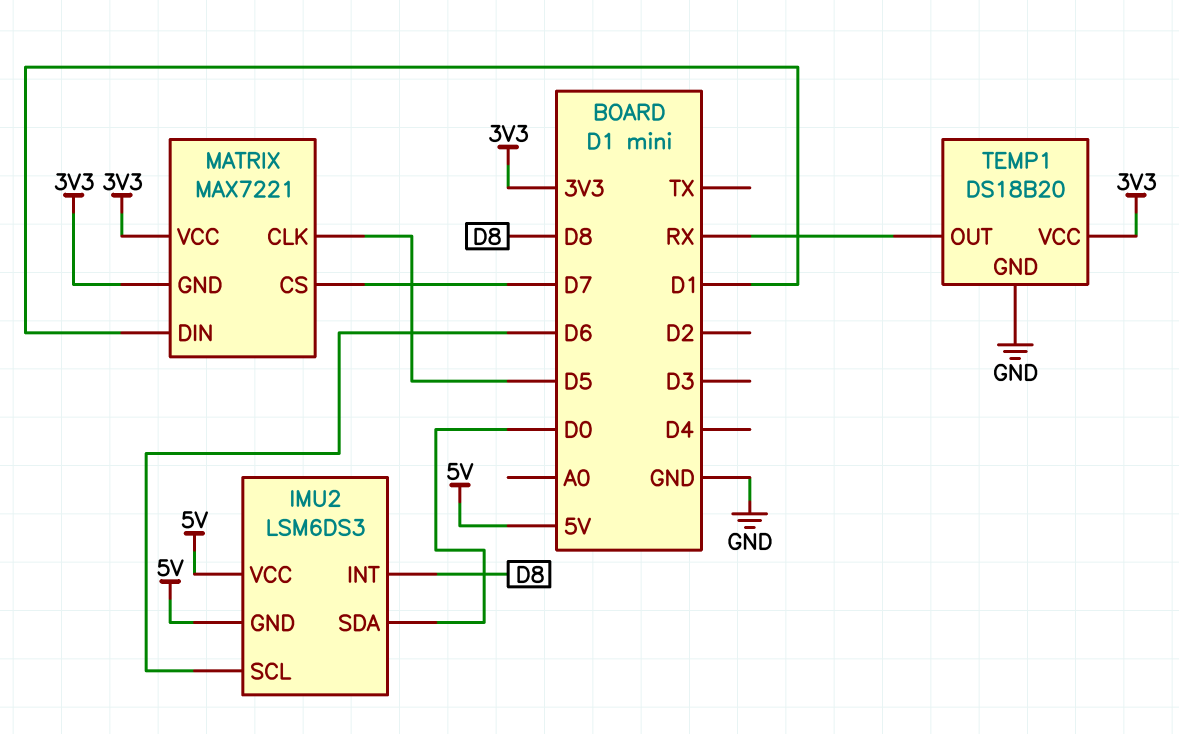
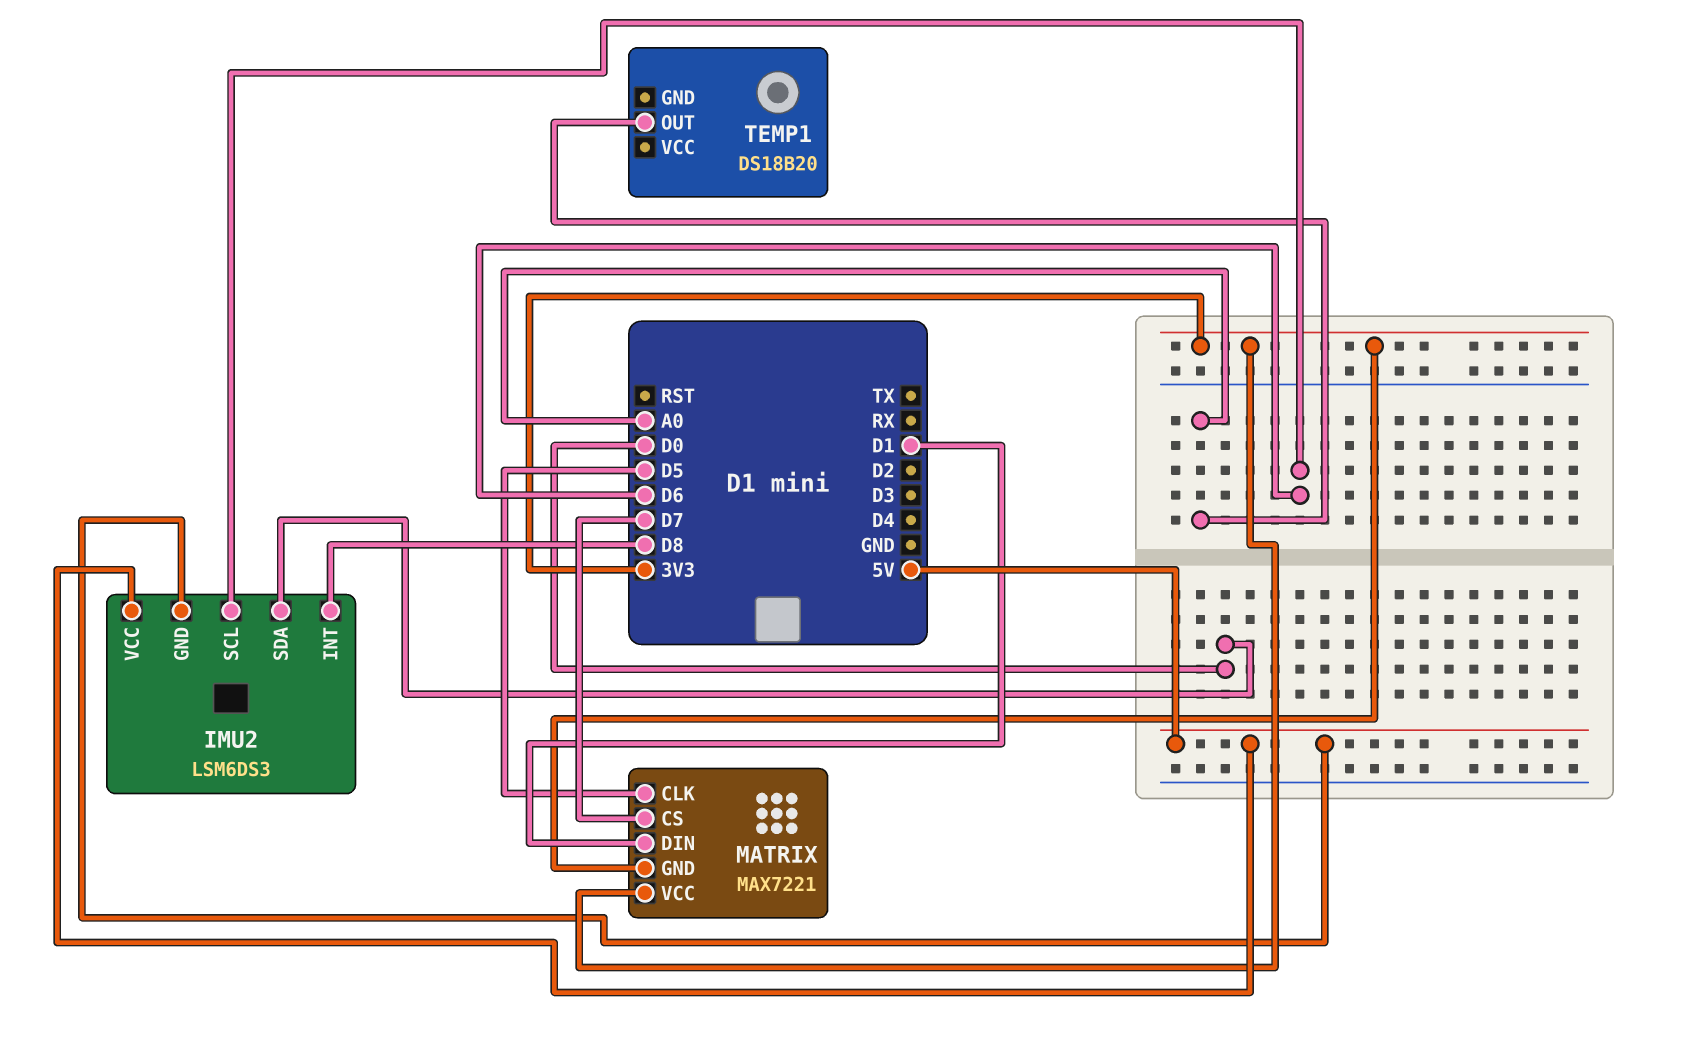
TEMP1 pin GND: GND -> none
TEMP1 pin OUT: RX -> A0
TEMP1 pin VCC: 3V3 -> none

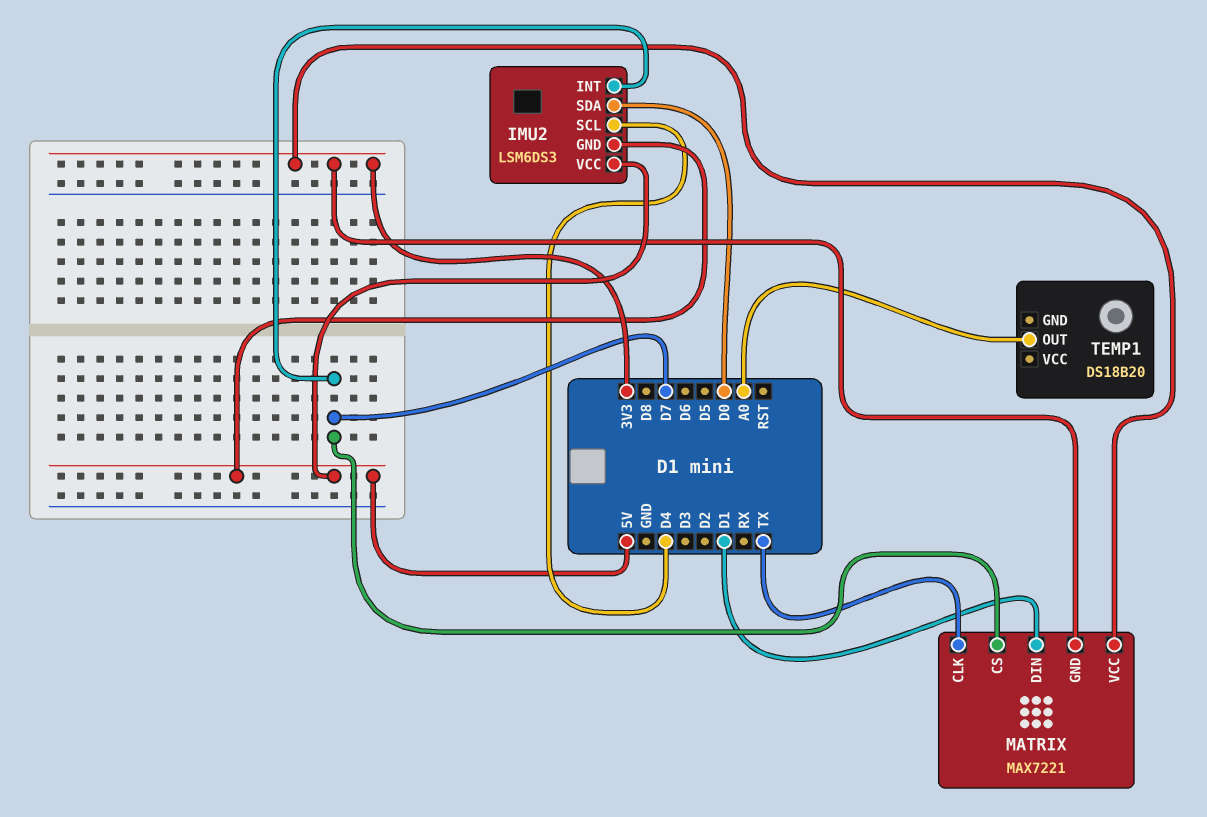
IMU2 pin INT: D8 -> D7
IMU2 pin SCL: D6 -> D4
MATRIX pin CLK: D5 -> TX

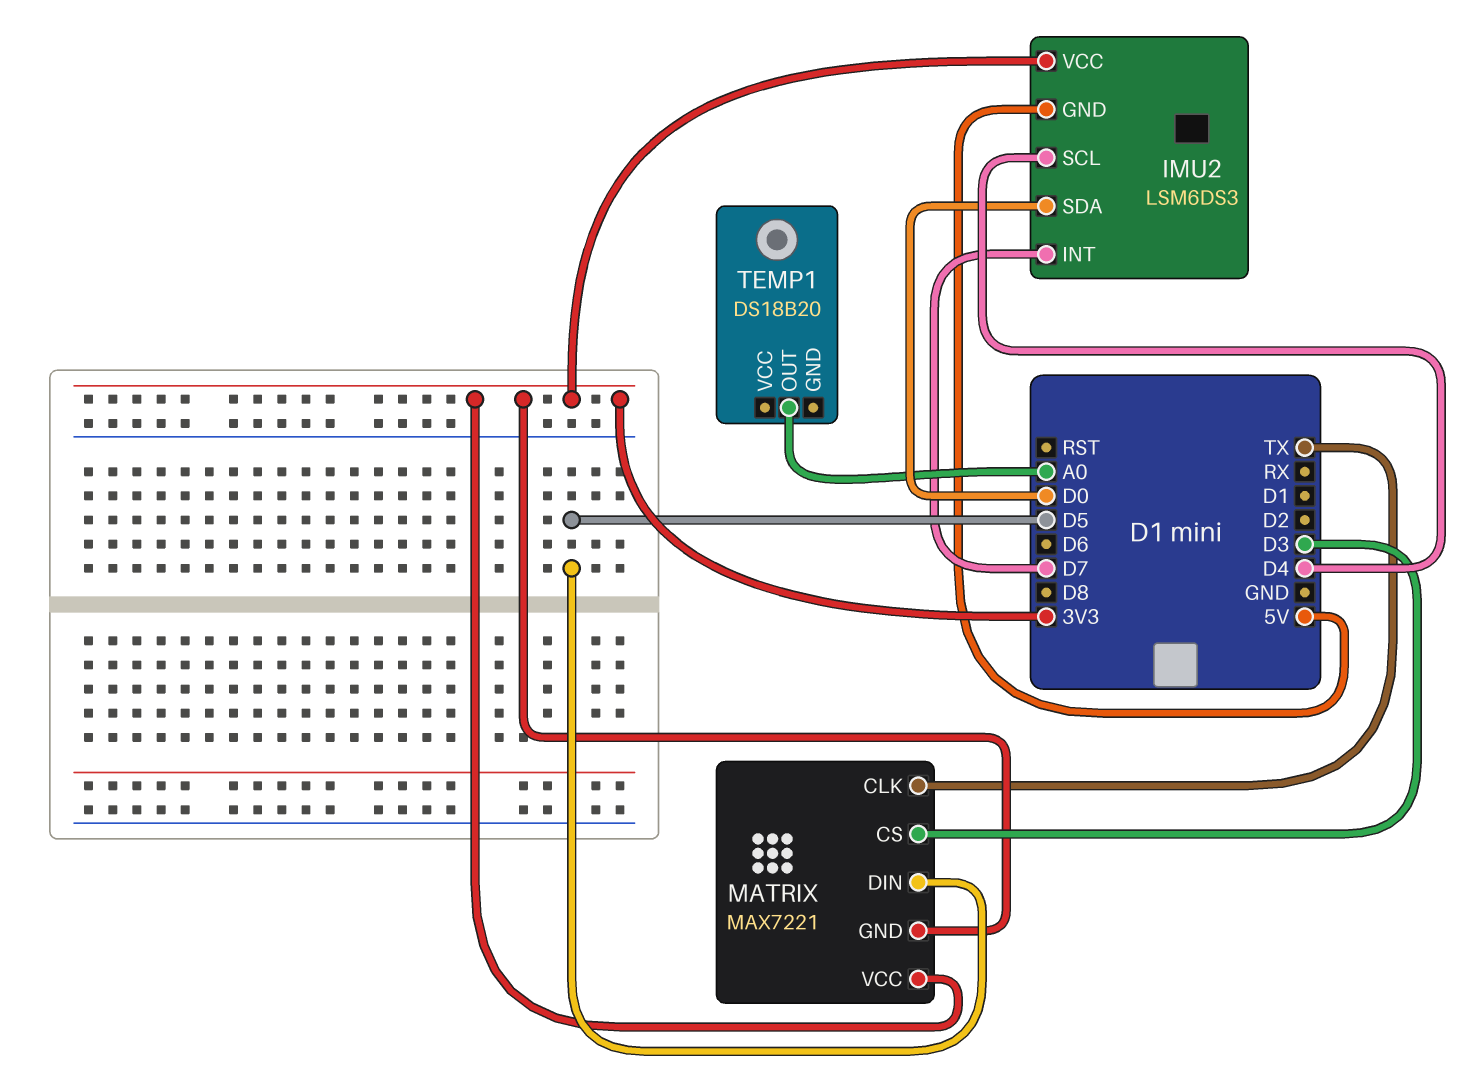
IMU2 pin VCC: 5V -> 3V3
MATRIX pin CS: D7 -> D3
MATRIX pin DIN: D1 -> D5

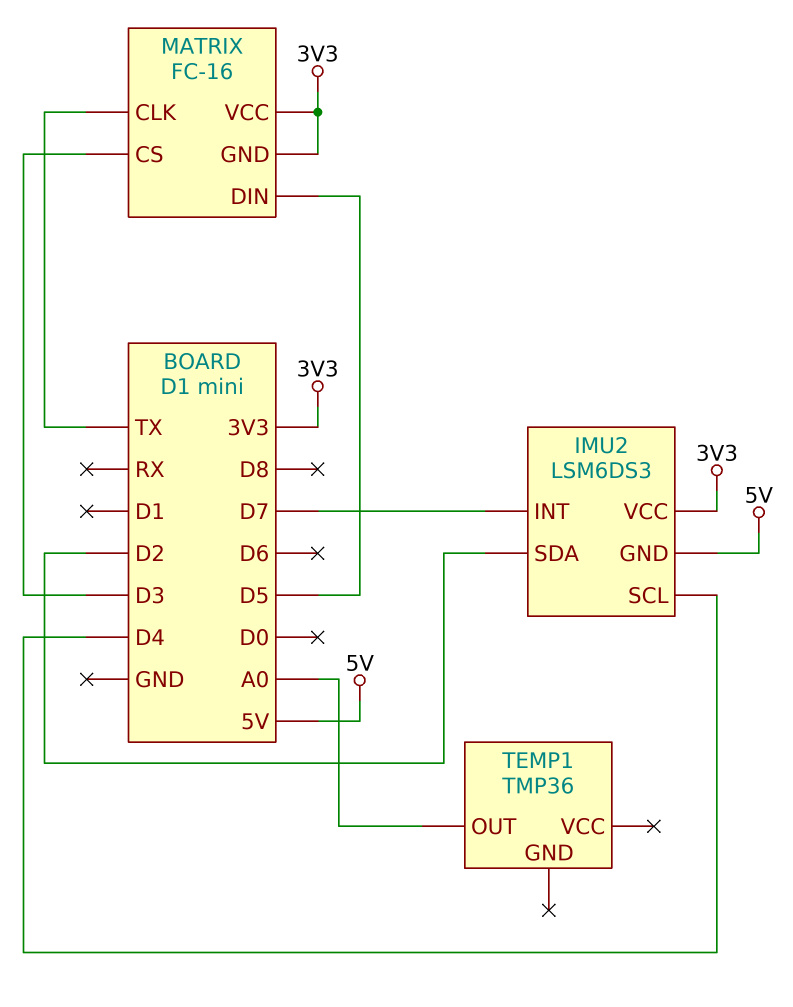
IMU2 pin SDA: D0 -> D2
MATRIX: MAX7221 -> FC-16
TEMP1: DS18B20 -> TMP36

